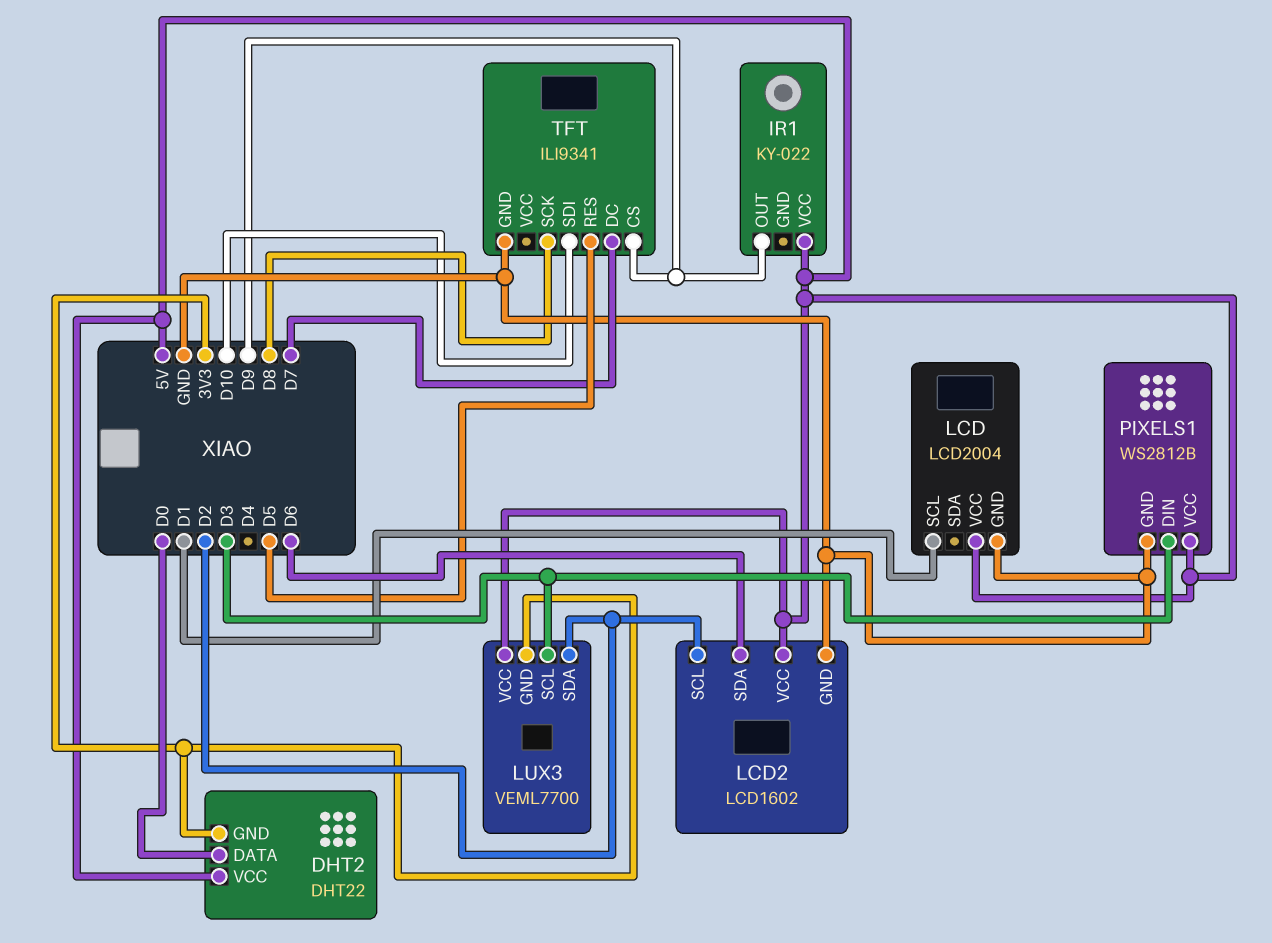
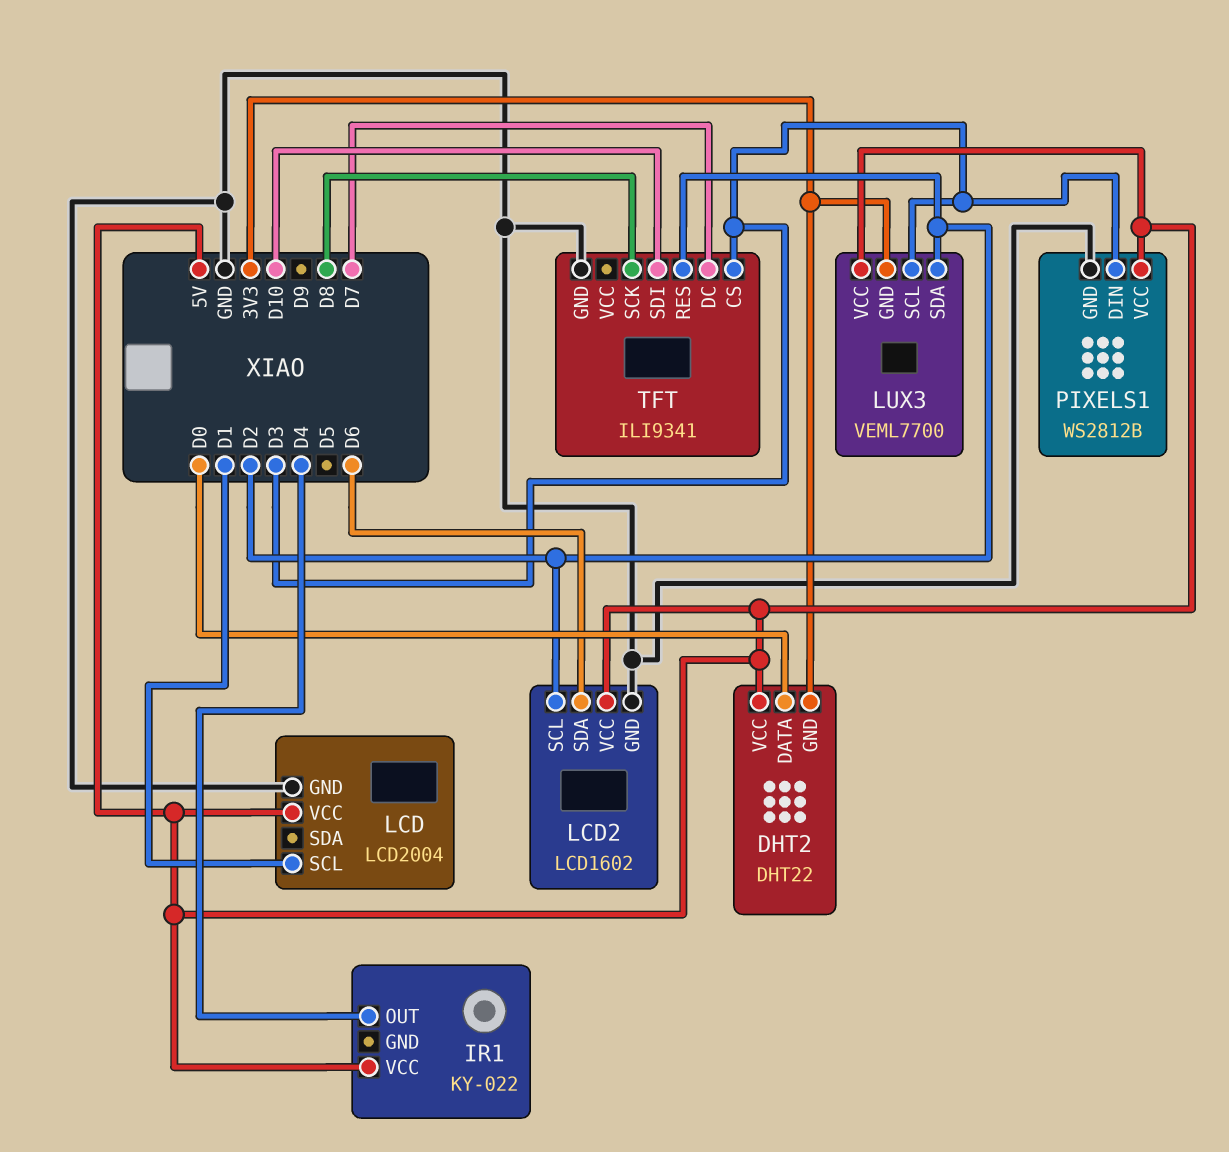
IR1 pin OUT: D9 -> D4
TFT pin CS: D9 -> D3
TFT pin RES: D5 -> D2

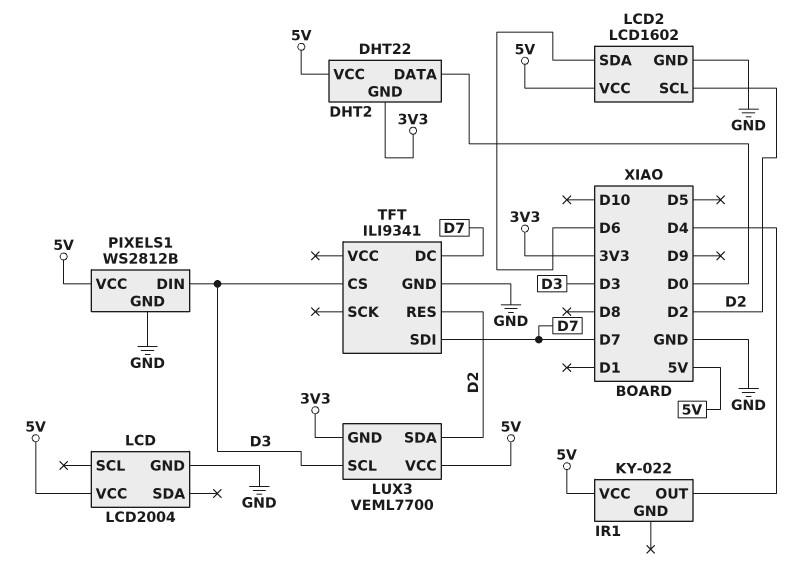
LCD pin SCL: D1 -> none
TFT pin SCK: D8 -> none
TFT pin SDI: D10 -> D7

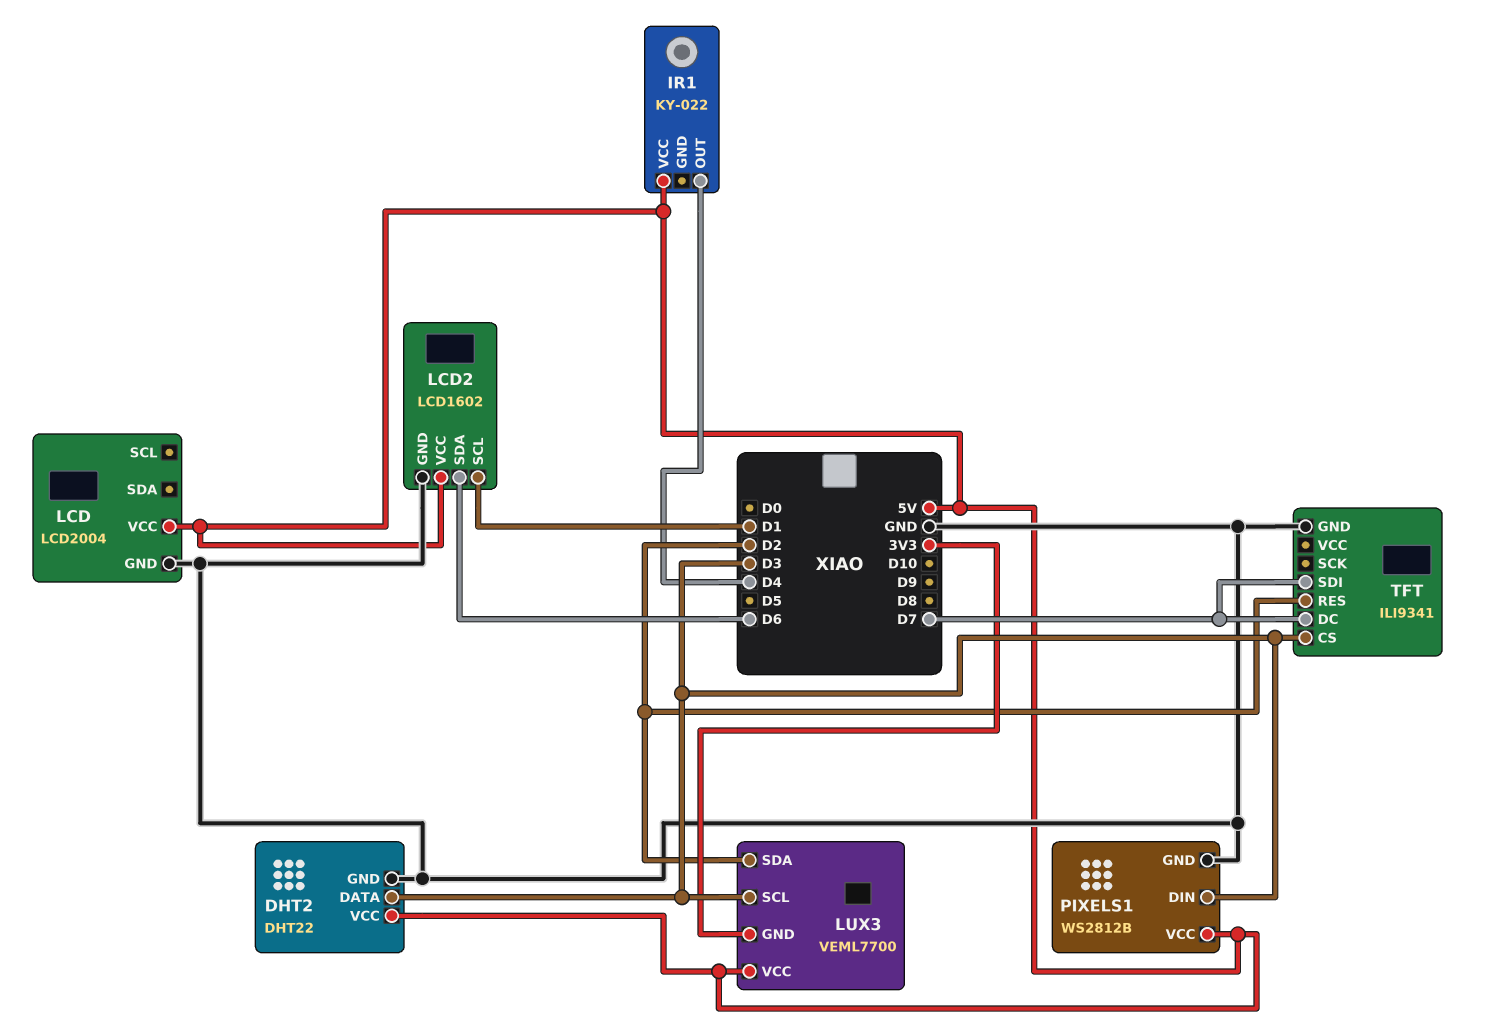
DHT2 pin DATA: D0 -> D3
DHT2 pin GND: 3V3 -> GND
LCD2 pin SCL: D2 -> D1

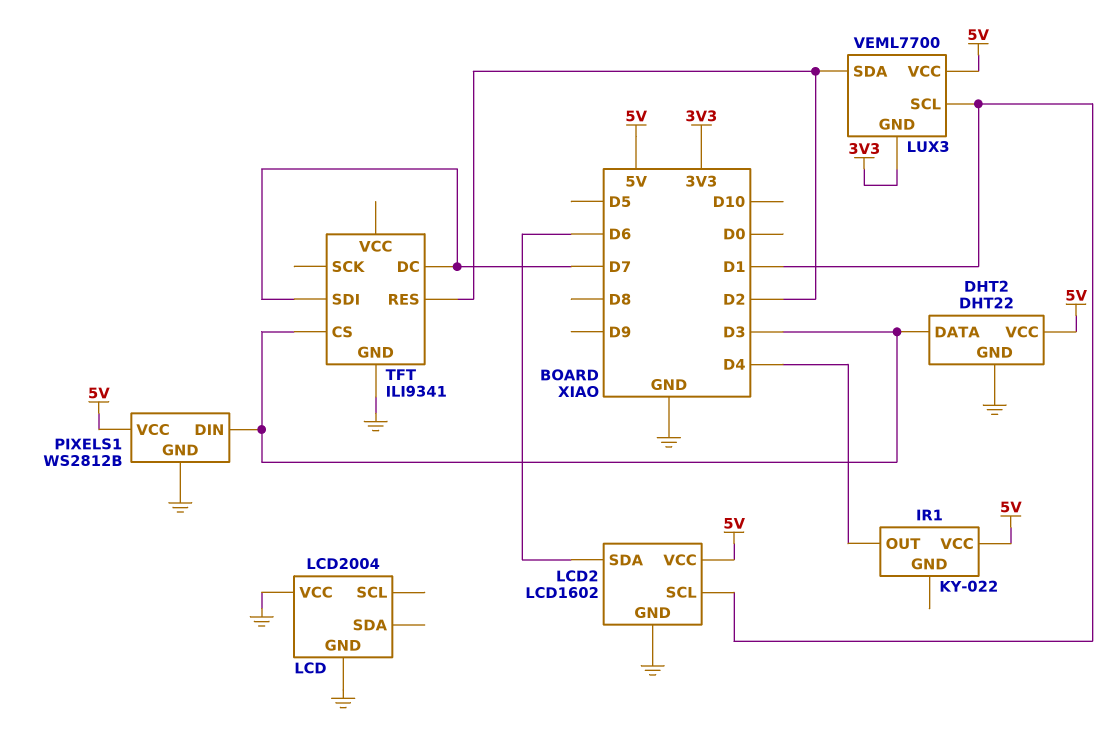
LCD pin VCC: 5V -> GND
LUX3 pin SCL: D3 -> D1

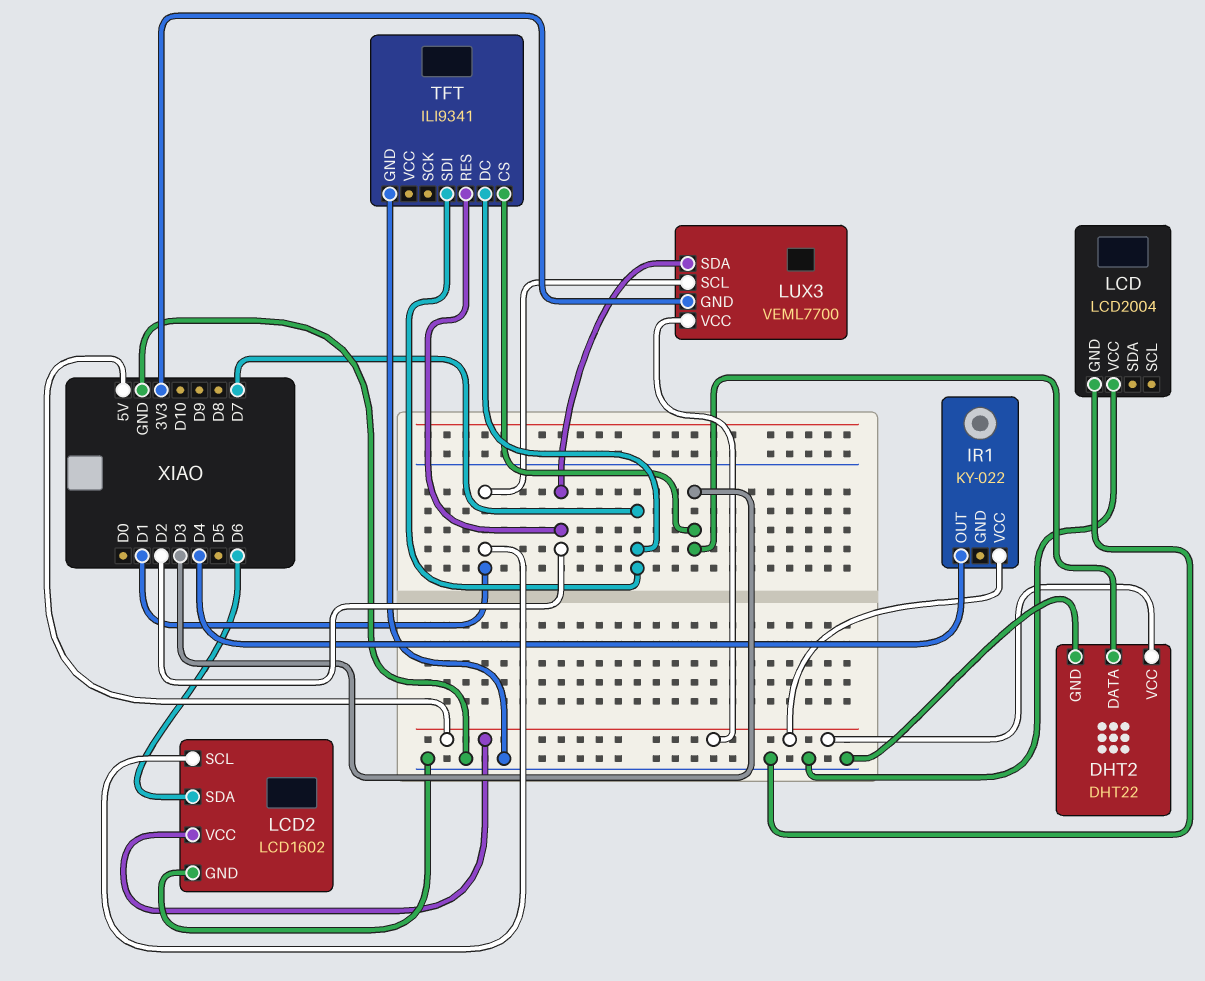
PIXELS1: WS2812B -> none
PIXELS1 pin DIN: D3 -> none
PIXELS1 pin GND: GND -> none
PIXELS1 pin VCC: 5V -> none

